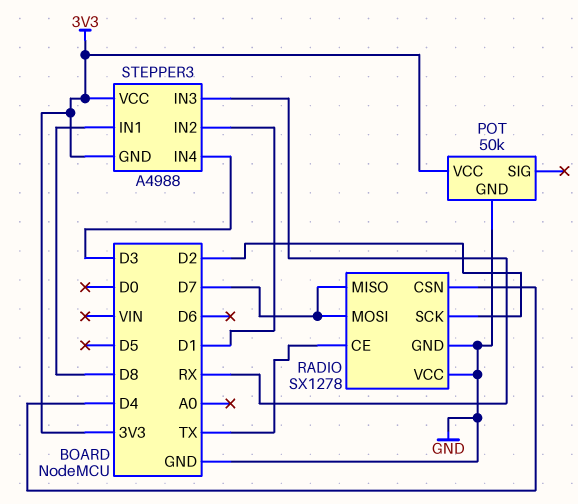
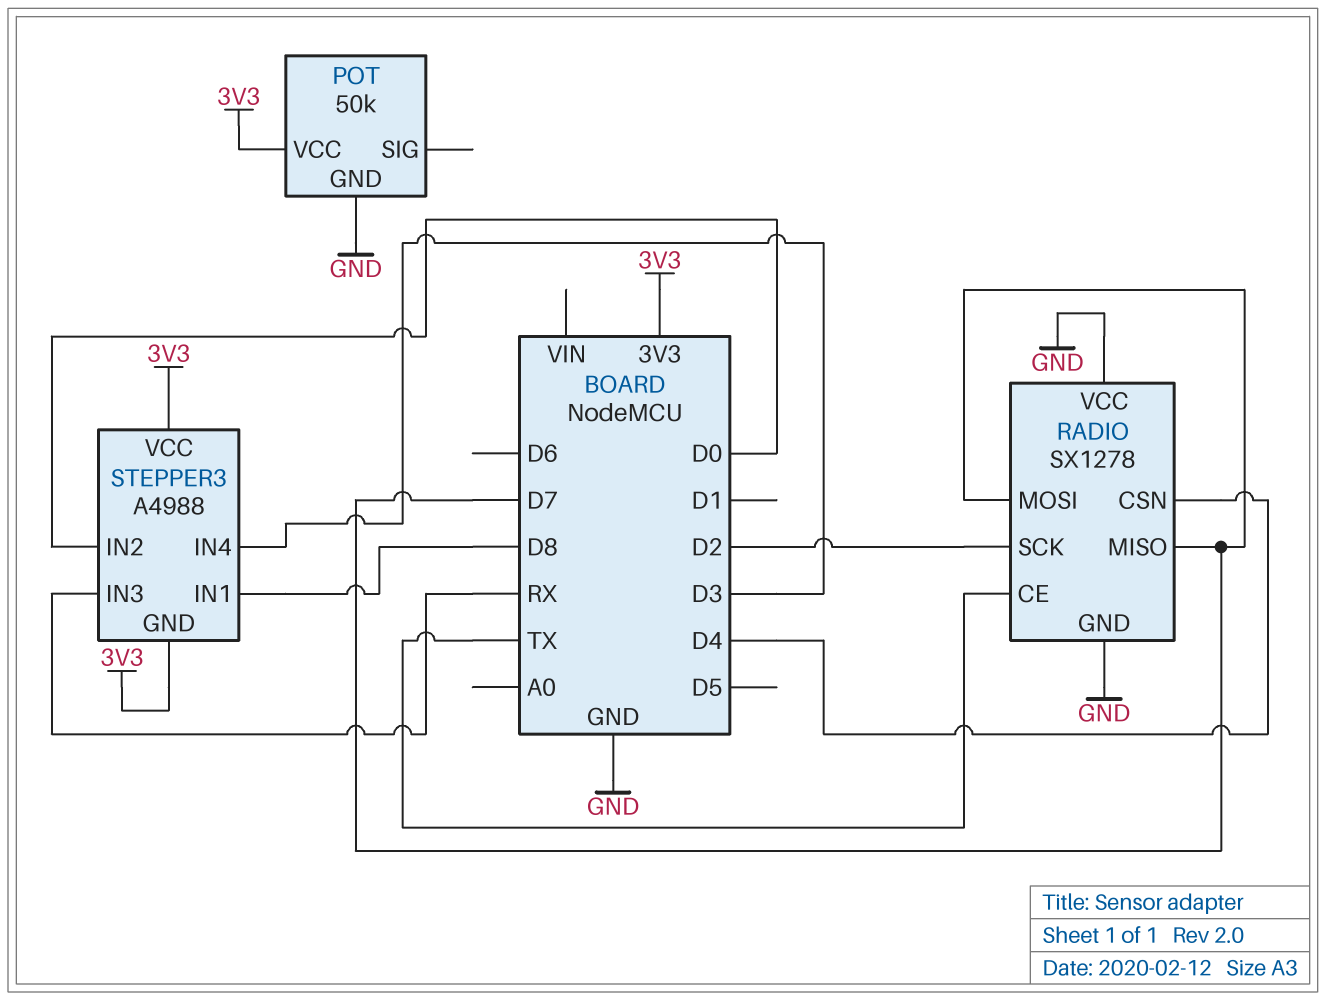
STEPPER3 pin IN2: D1 -> D0

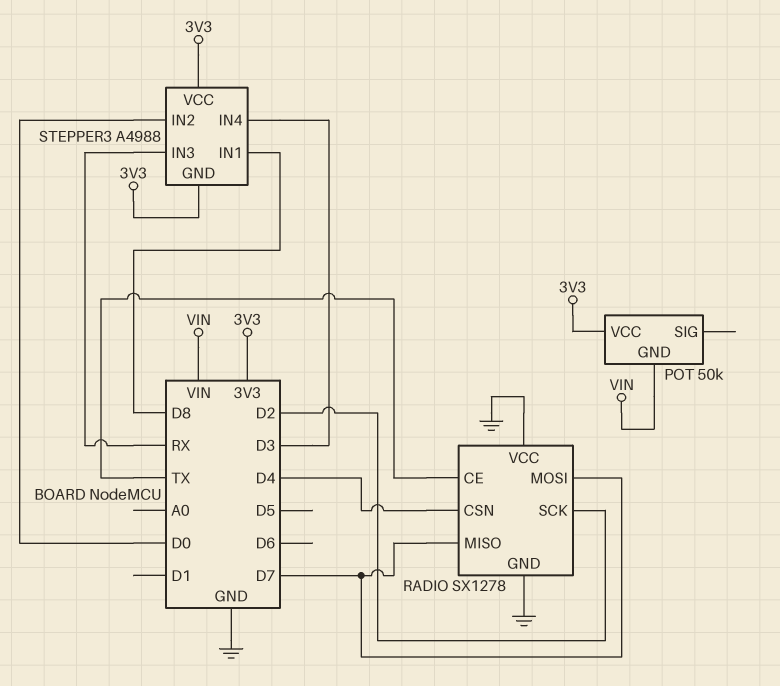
POT pin GND: GND -> VIN

